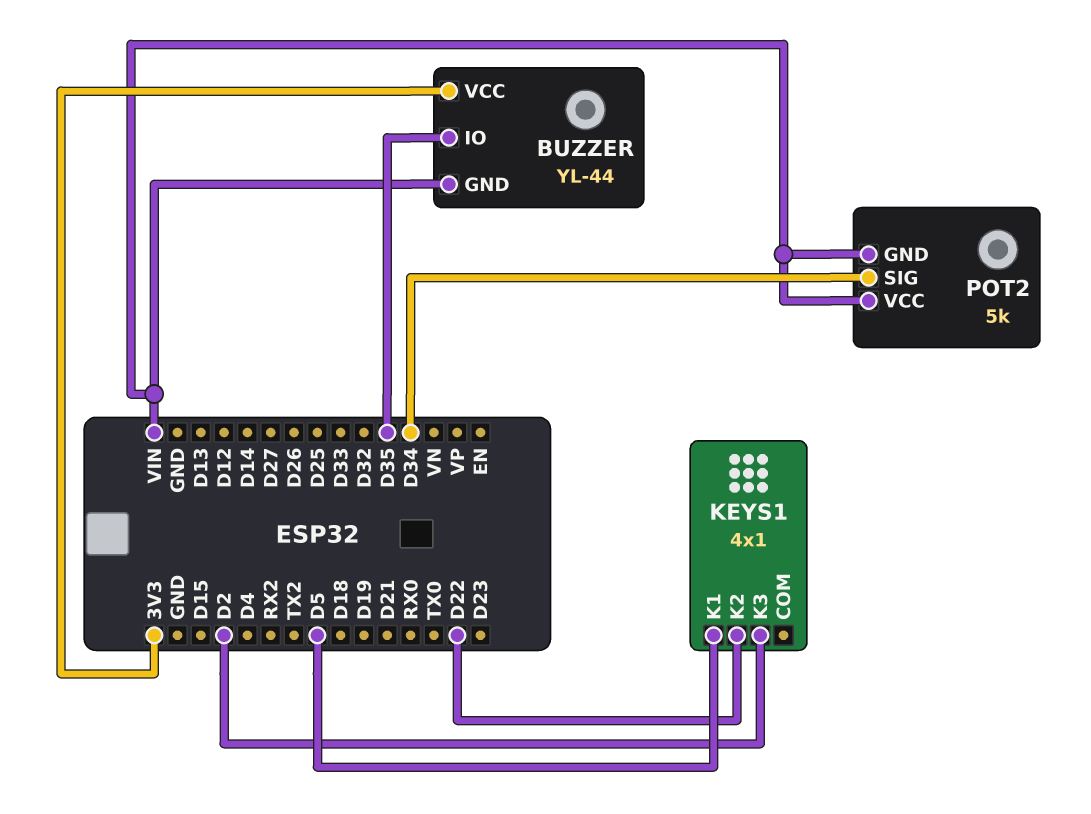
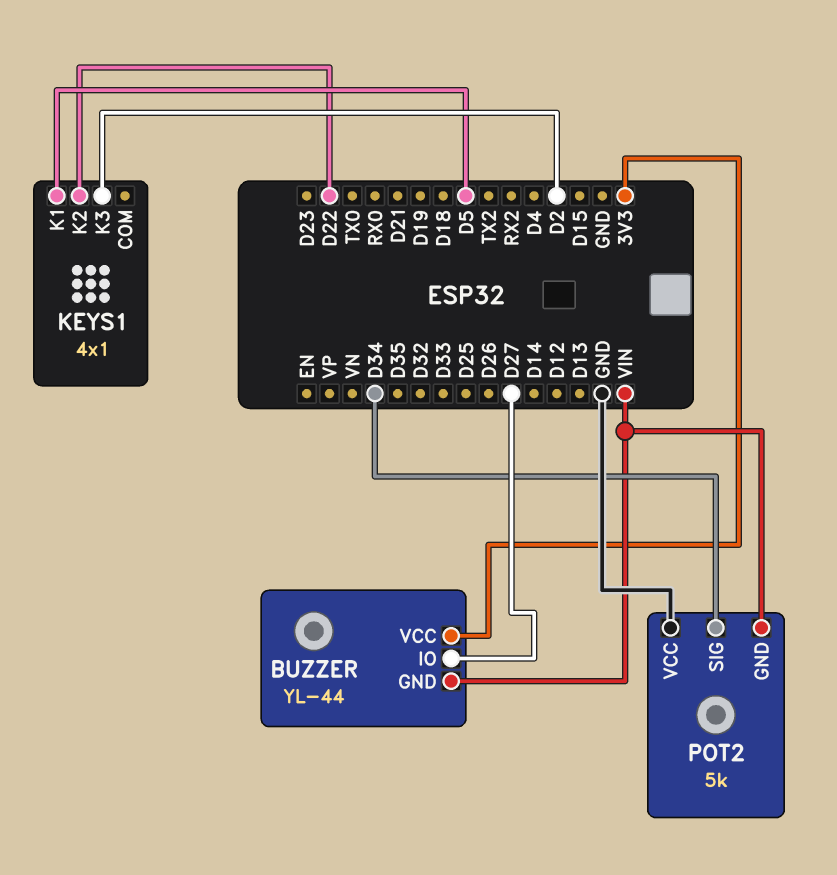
BUZZER pin IO: D35 -> D27
POT2 pin VCC: VIN -> GND

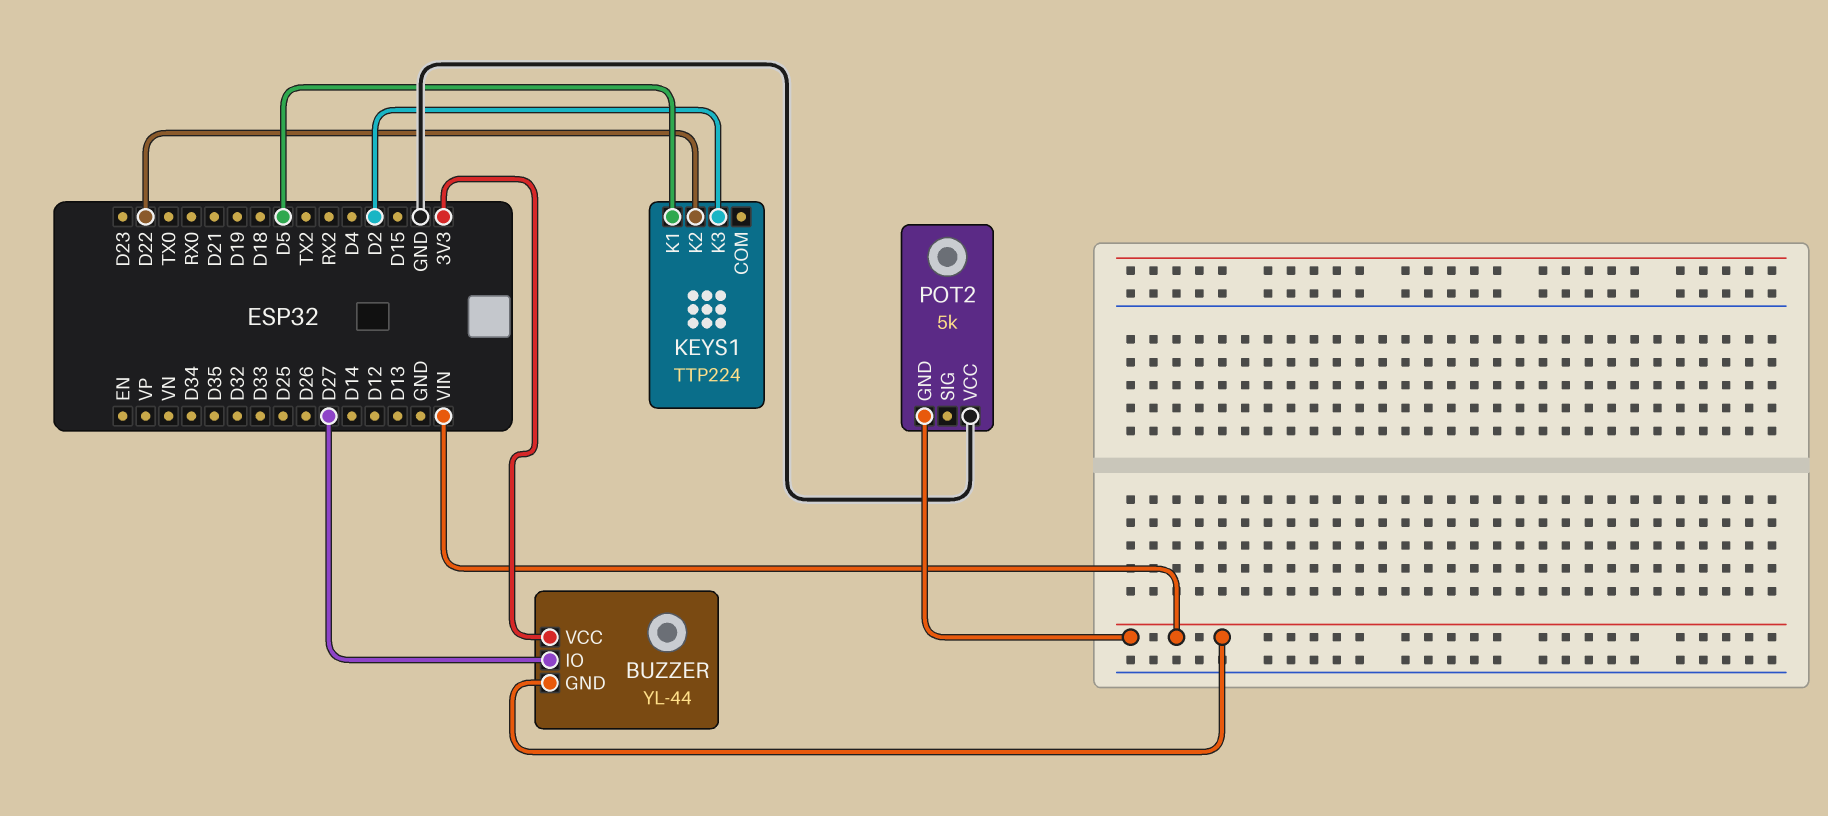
KEYS1: 4x1 -> TTP224
POT2 pin SIG: D34 -> none

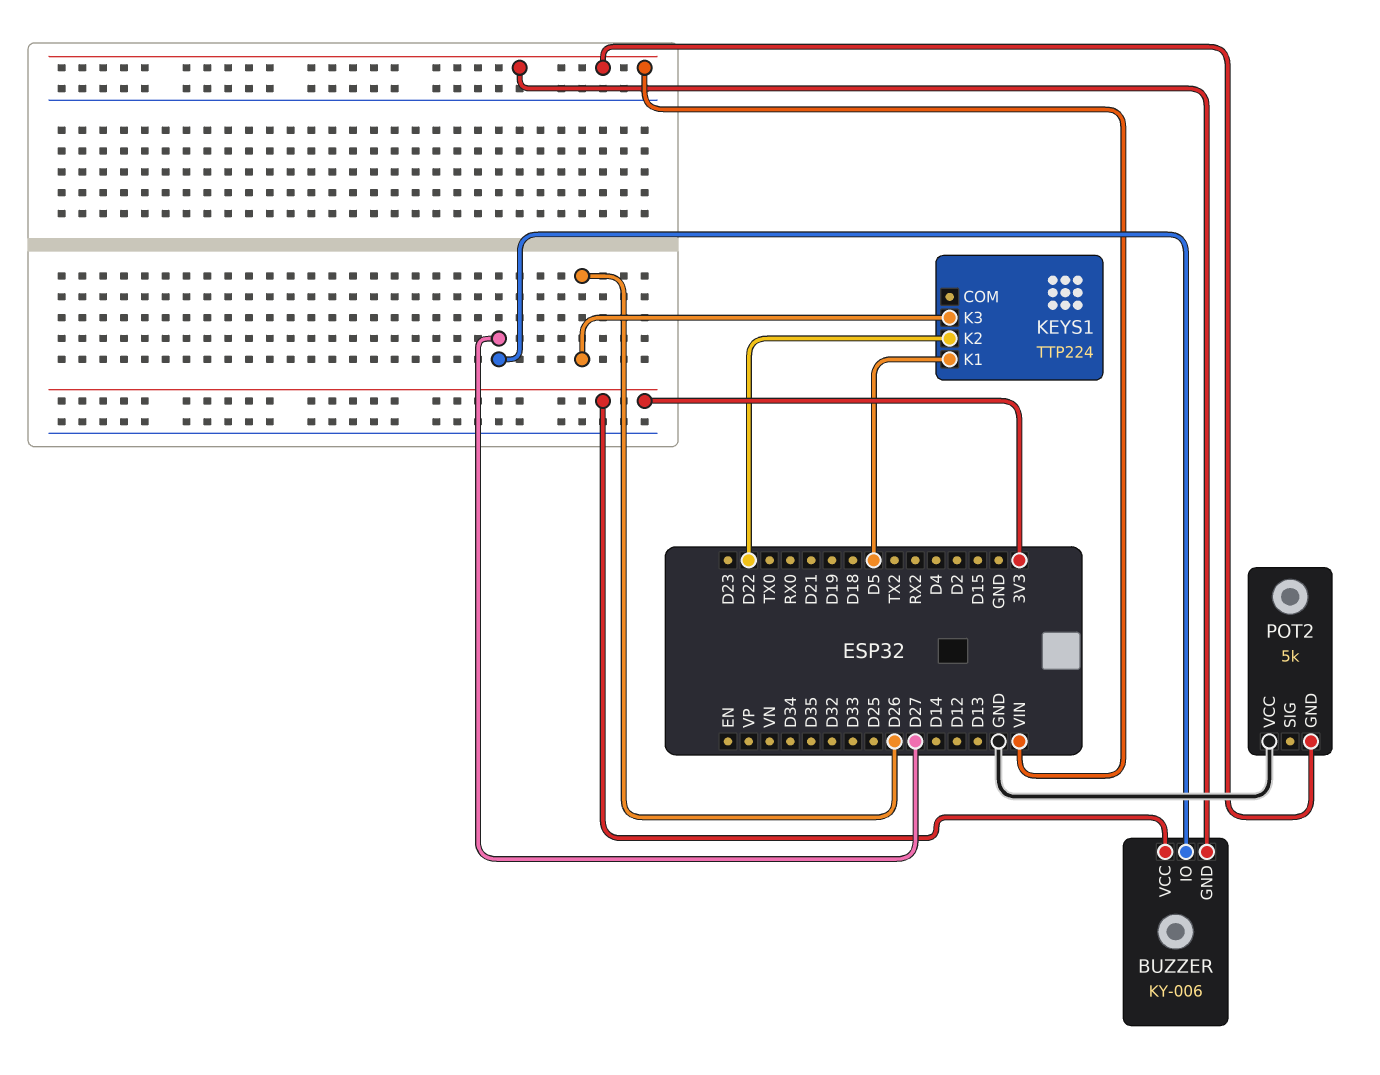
BUZZER: YL-44 -> KY-006
KEYS1 pin K3: D2 -> D26

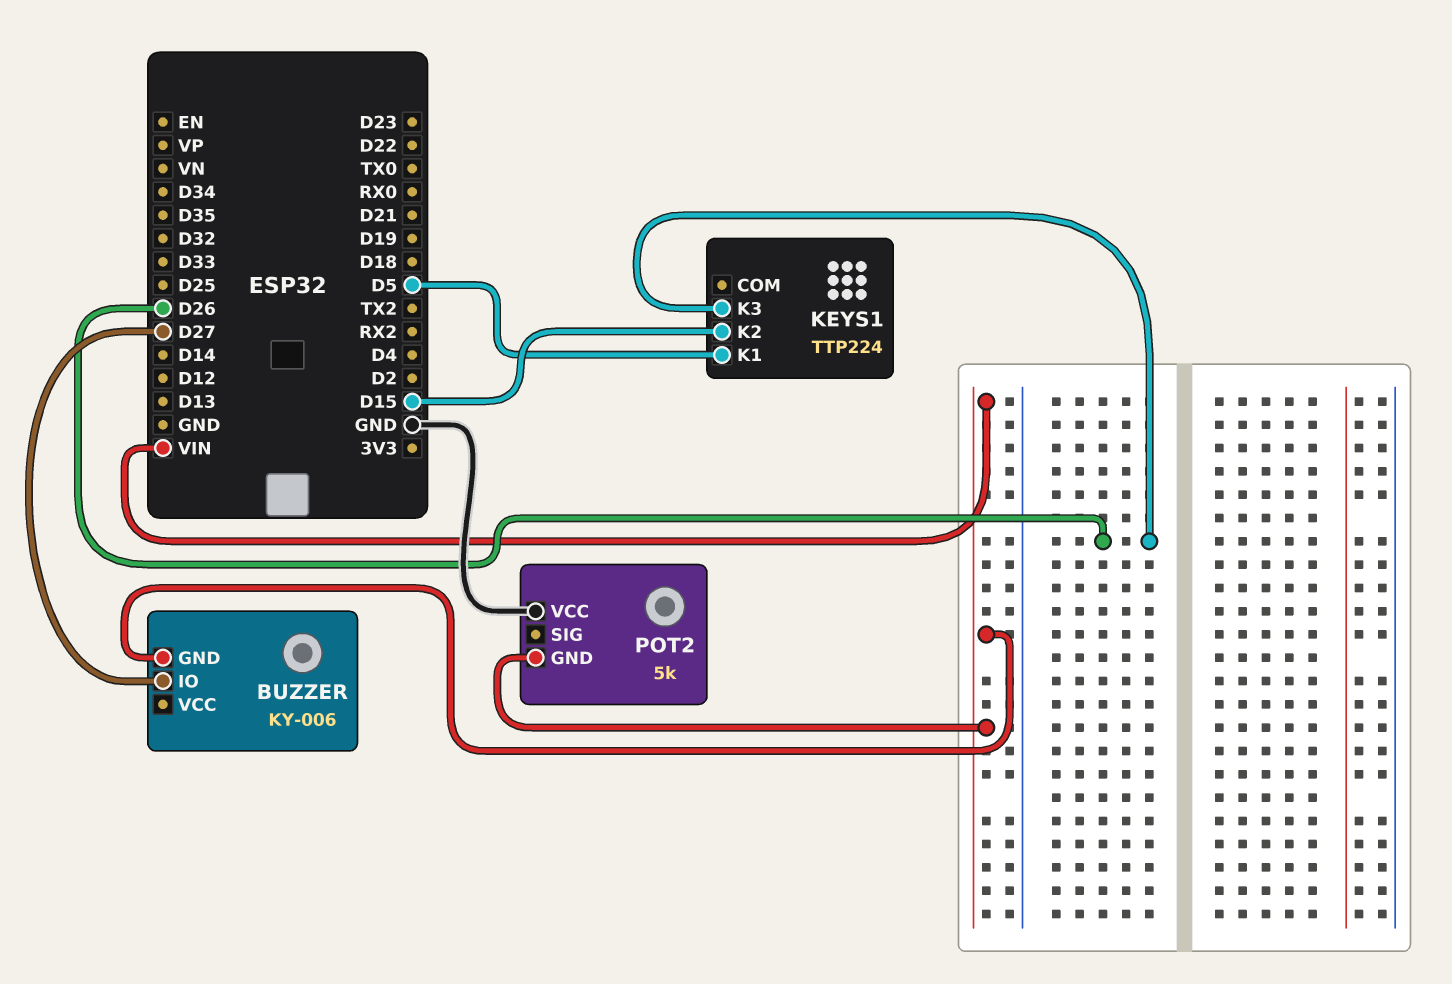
BUZZER pin VCC: 3V3 -> none
KEYS1 pin K2: D22 -> D15

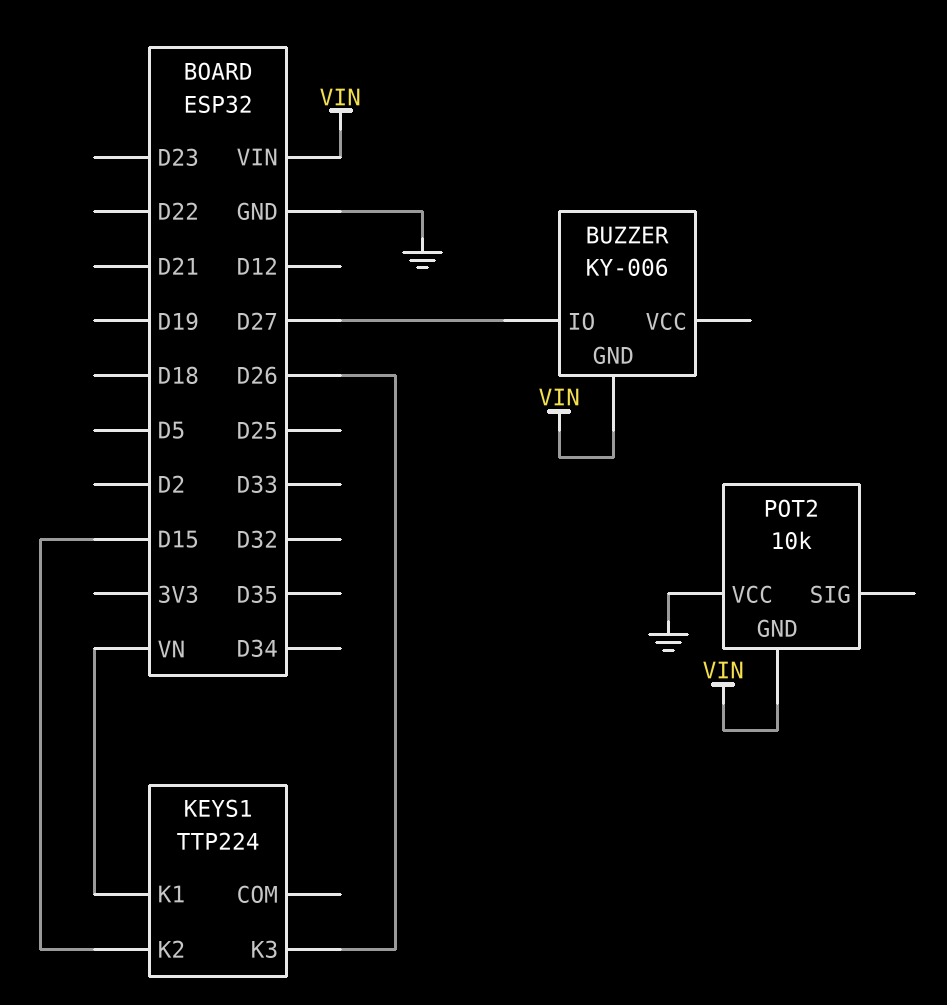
KEYS1 pin K1: D5 -> VN
POT2: 5k -> 10k

